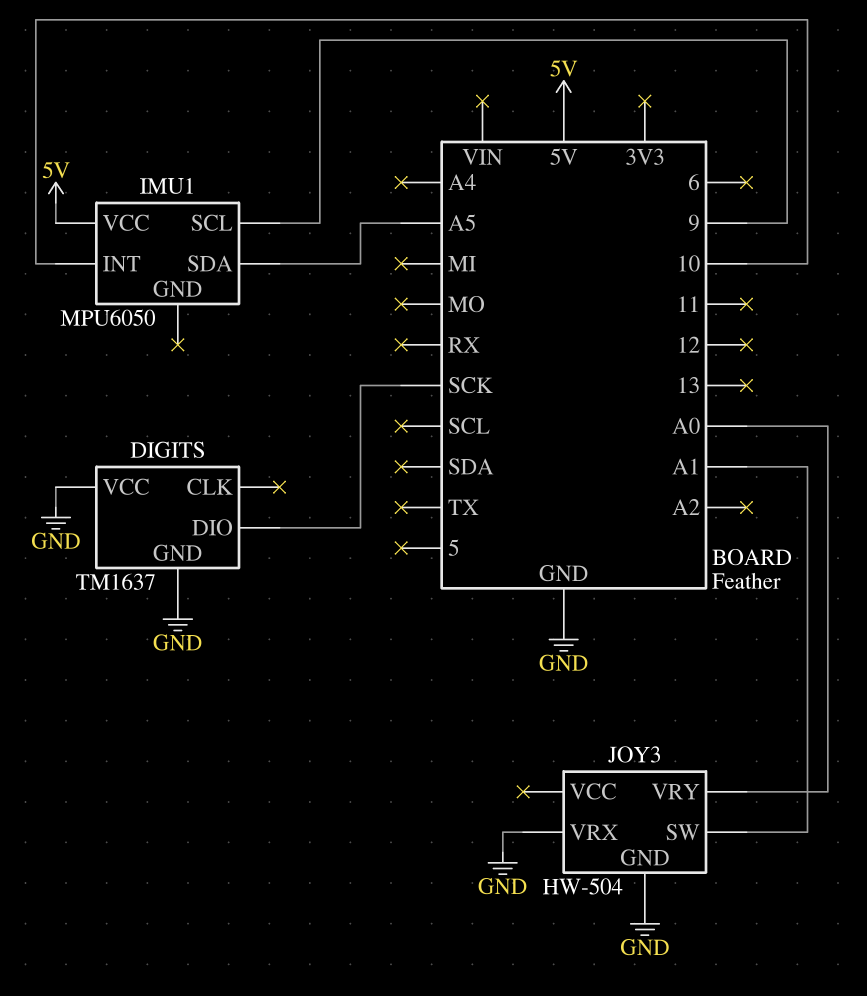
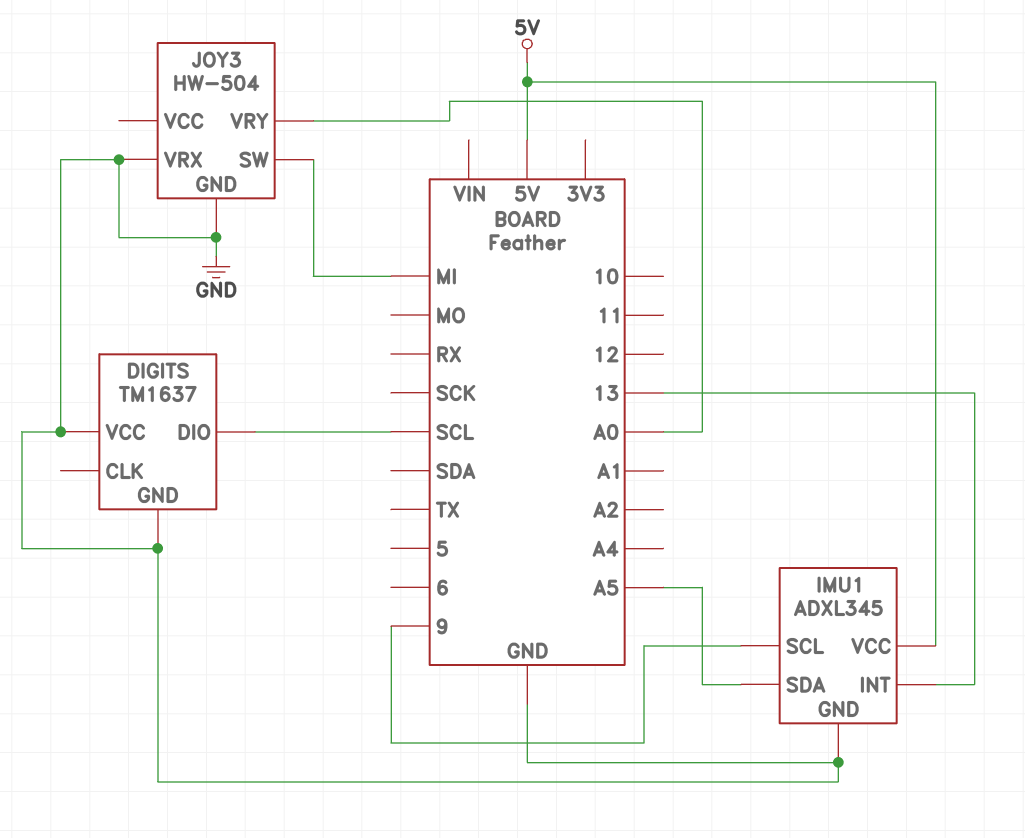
DIGITS pin DIO: SCK -> SCL
IMU1: MPU6050 -> ADXL345
IMU1 pin GND: none -> GND
IMU1 pin INT: 10 -> 13
JOY3 pin SW: A1 -> MI

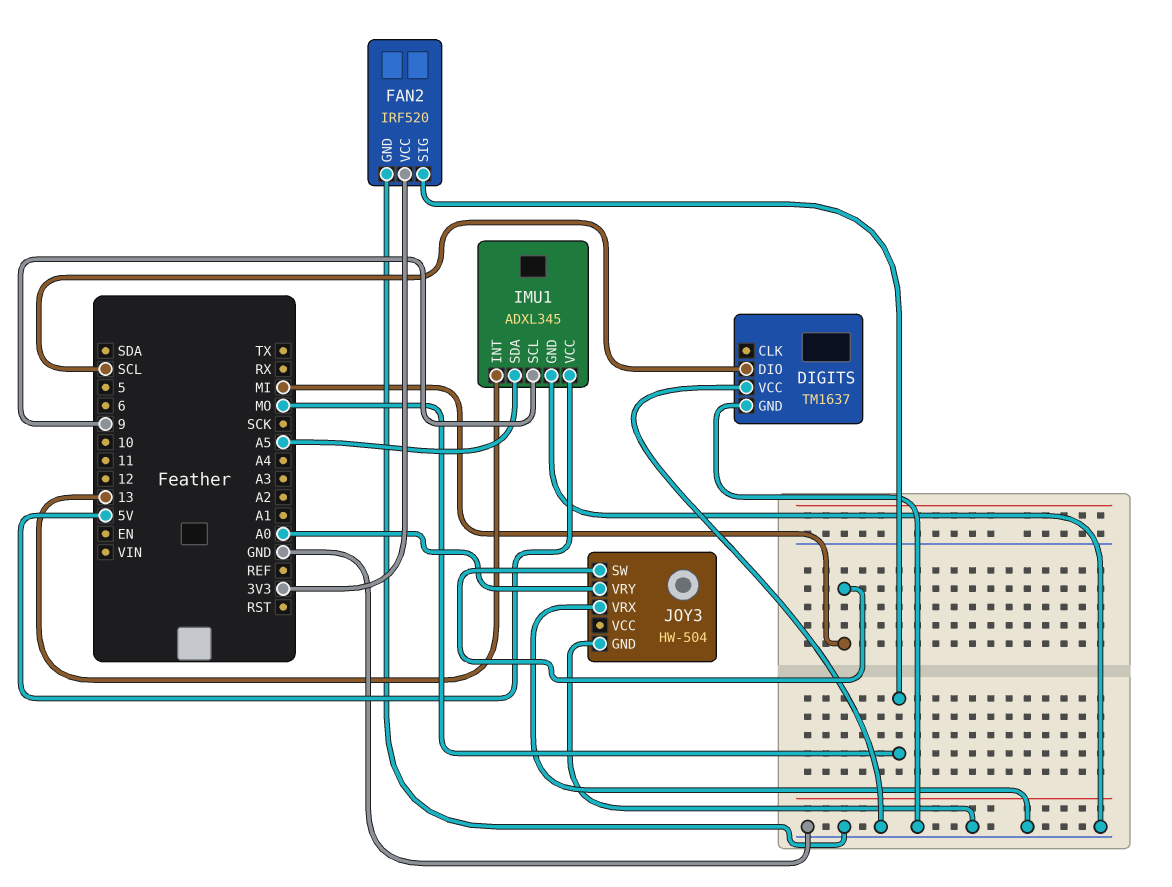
FAN2: none -> IRF520
FAN2 pin GND: none -> GND
FAN2 pin SIG: none -> MO
FAN2 pin VCC: none -> 3V3

